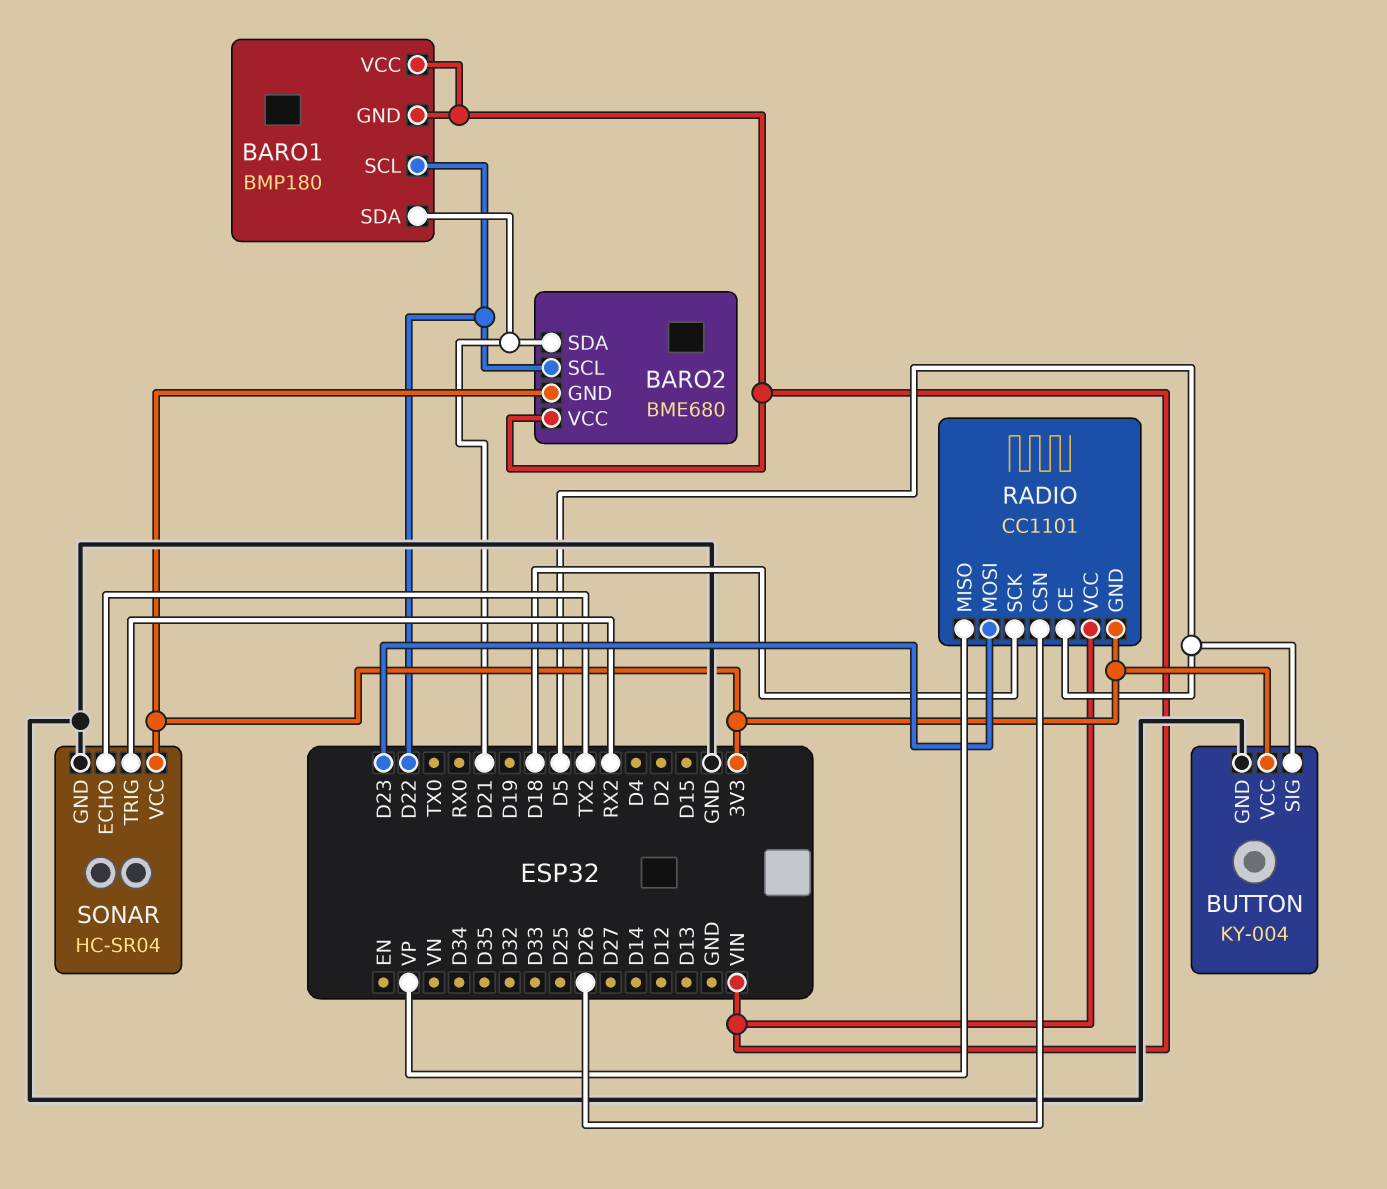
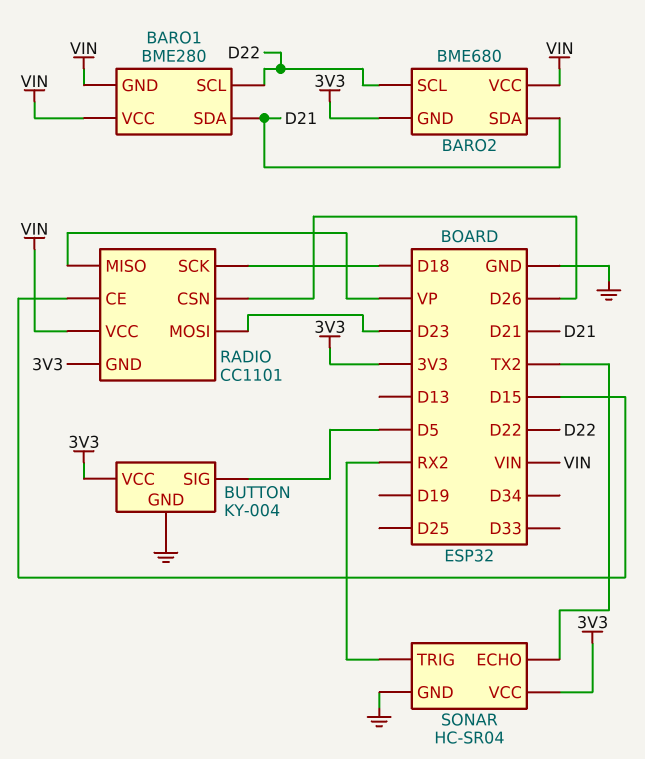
BARO1: BMP180 -> BME280
RADIO pin CE: D5 -> D15

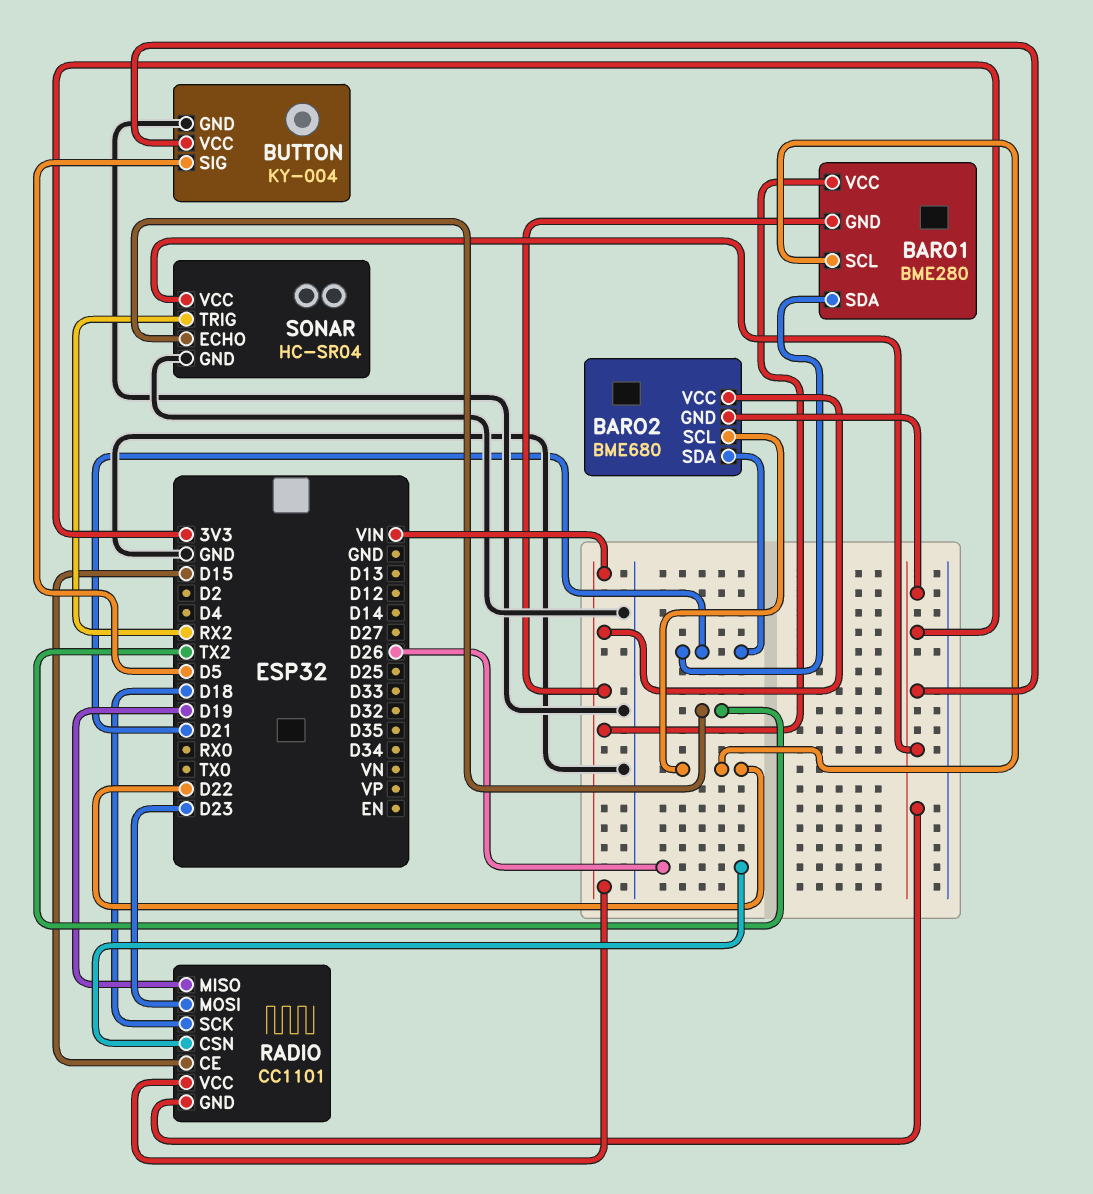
RADIO pin MISO: VP -> D19

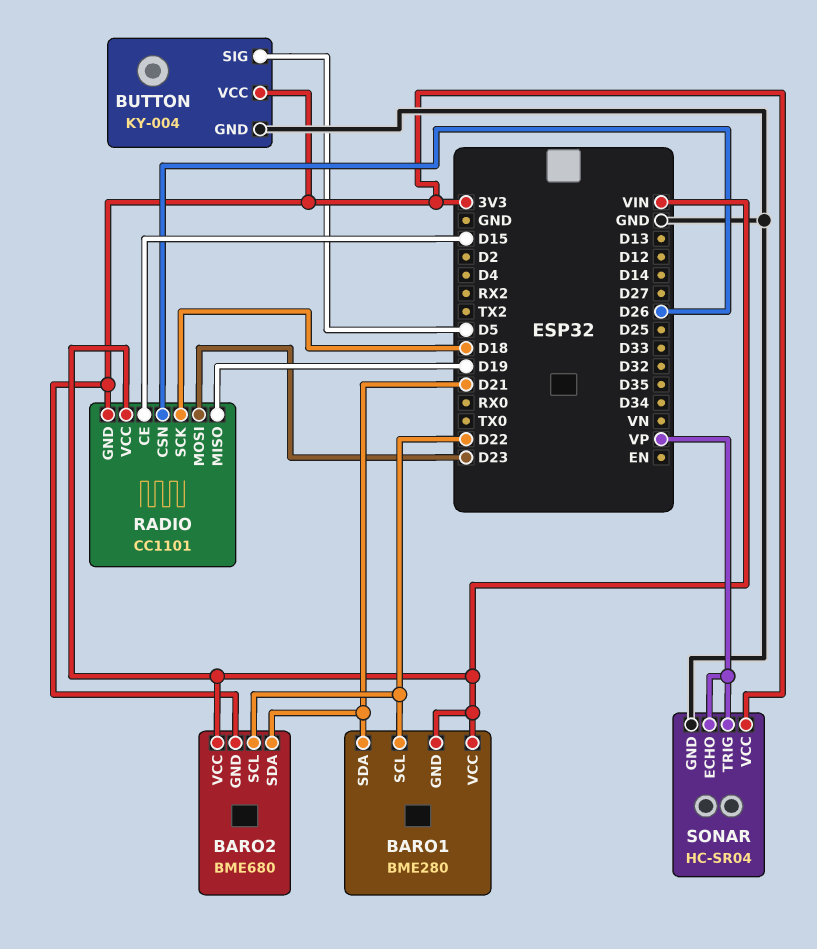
SONAR pin ECHO: TX2 -> VP
SONAR pin TRIG: RX2 -> VP

